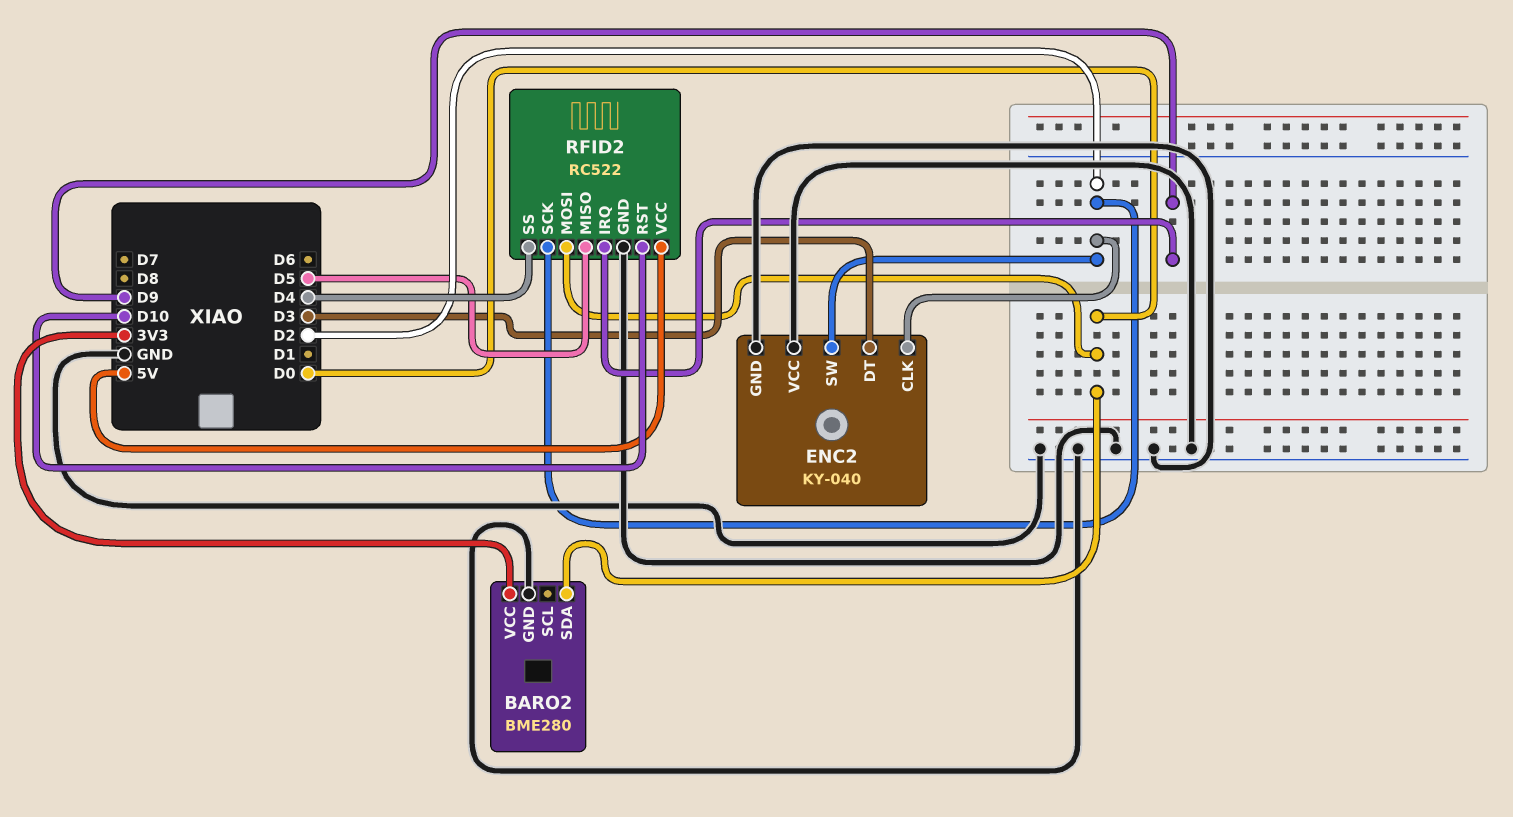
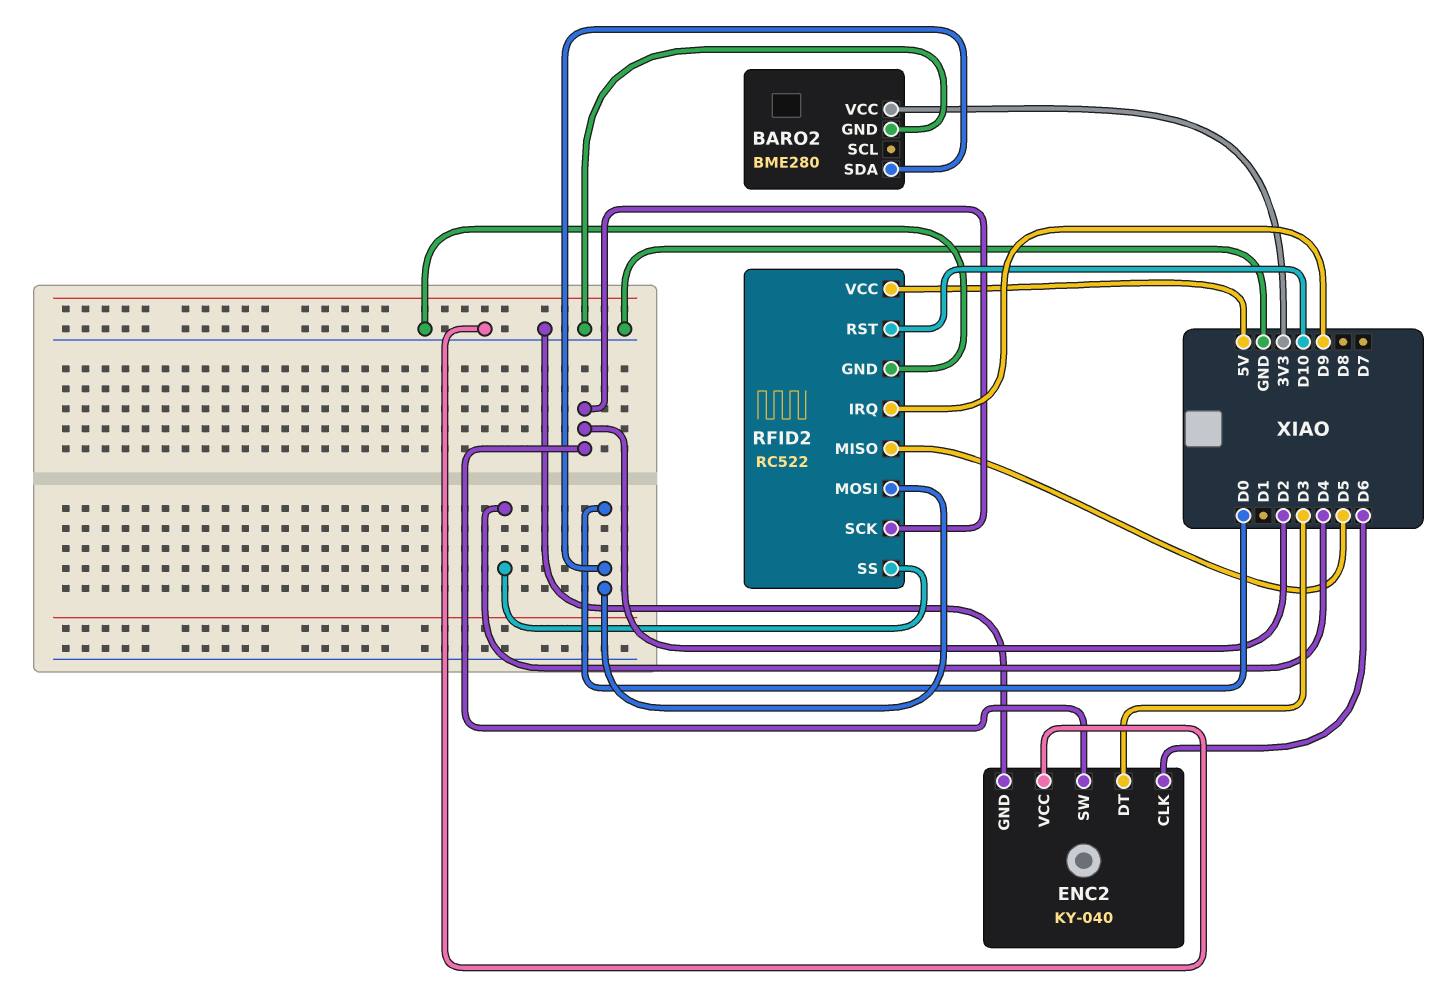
ENC2 pin CLK: D2 -> D6

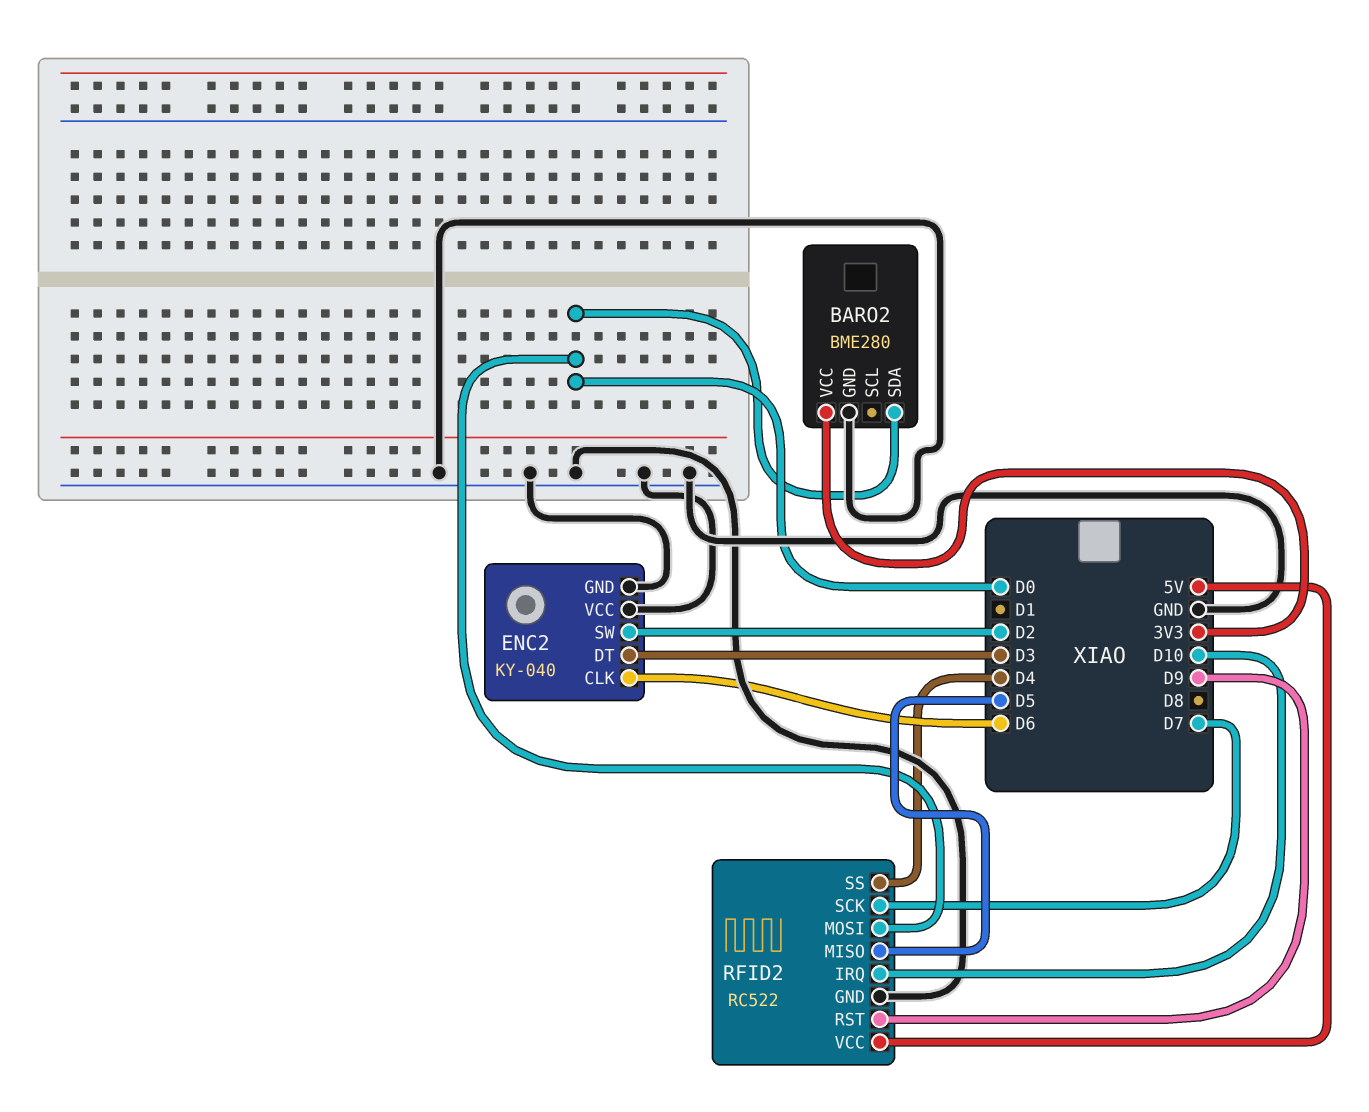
RFID2 pin IRQ: D9 -> D10
RFID2 pin RST: D10 -> D9
RFID2 pin SCK: D2 -> D7

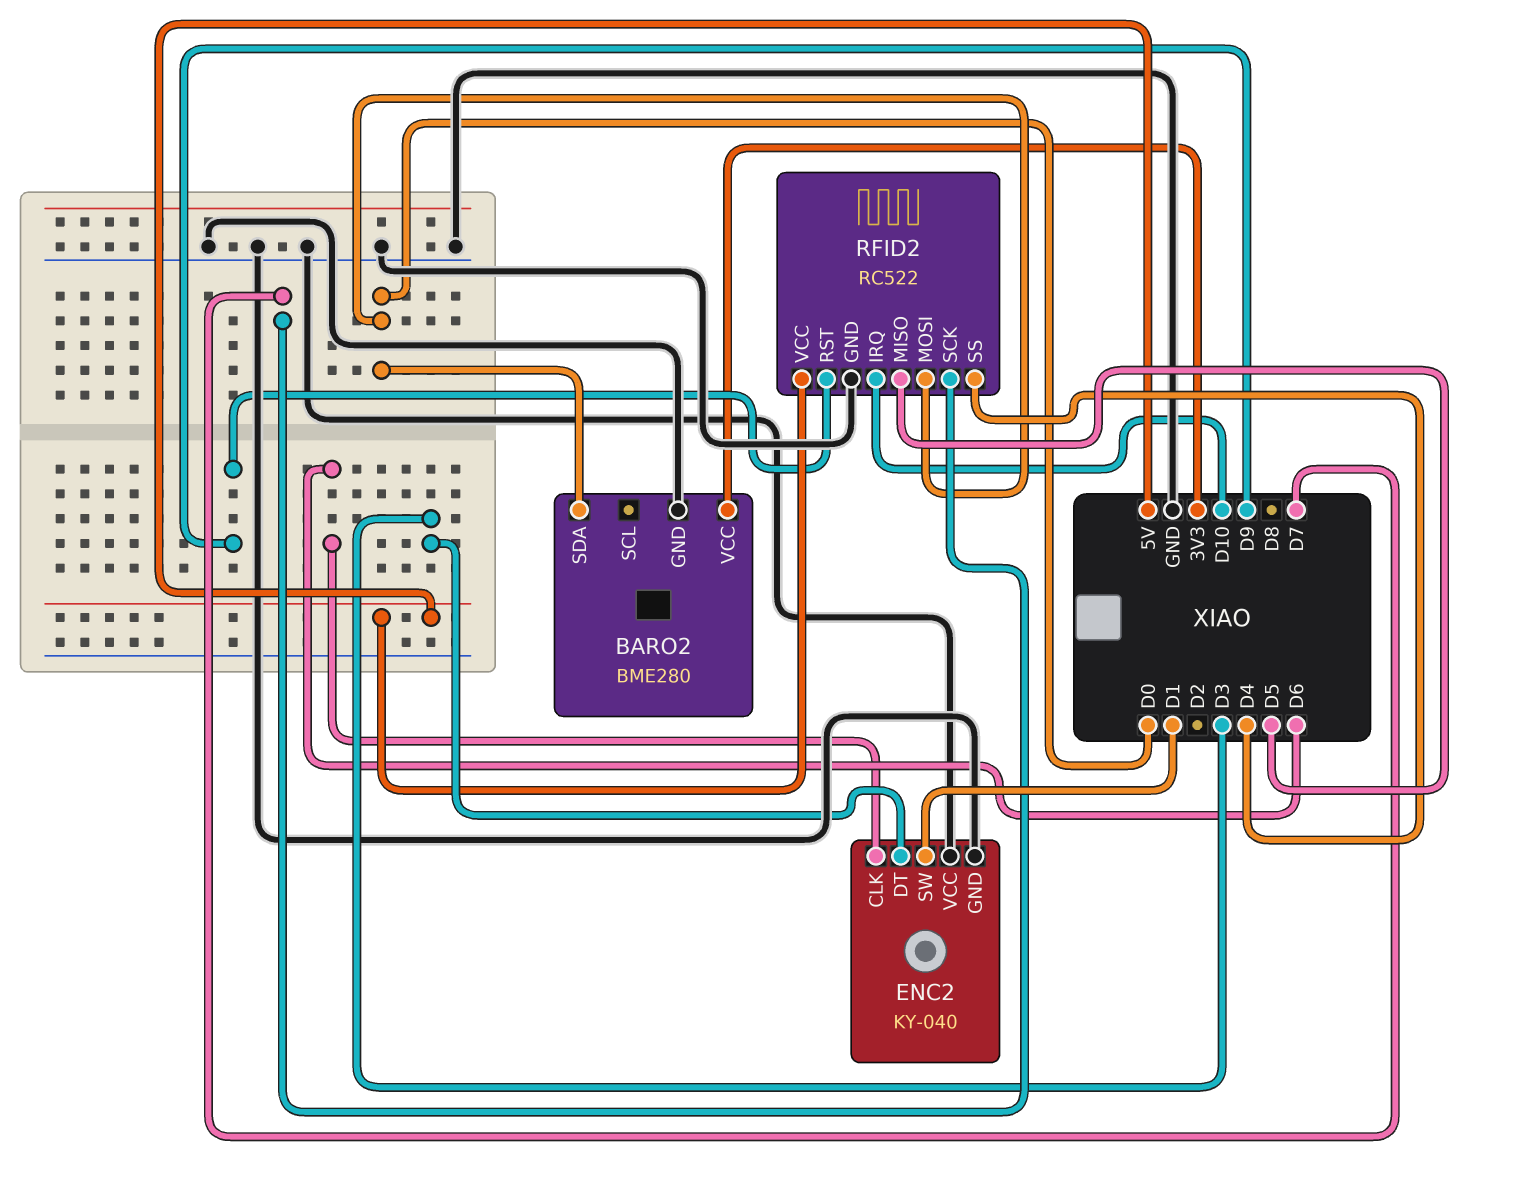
ENC2 pin SW: D2 -> D1

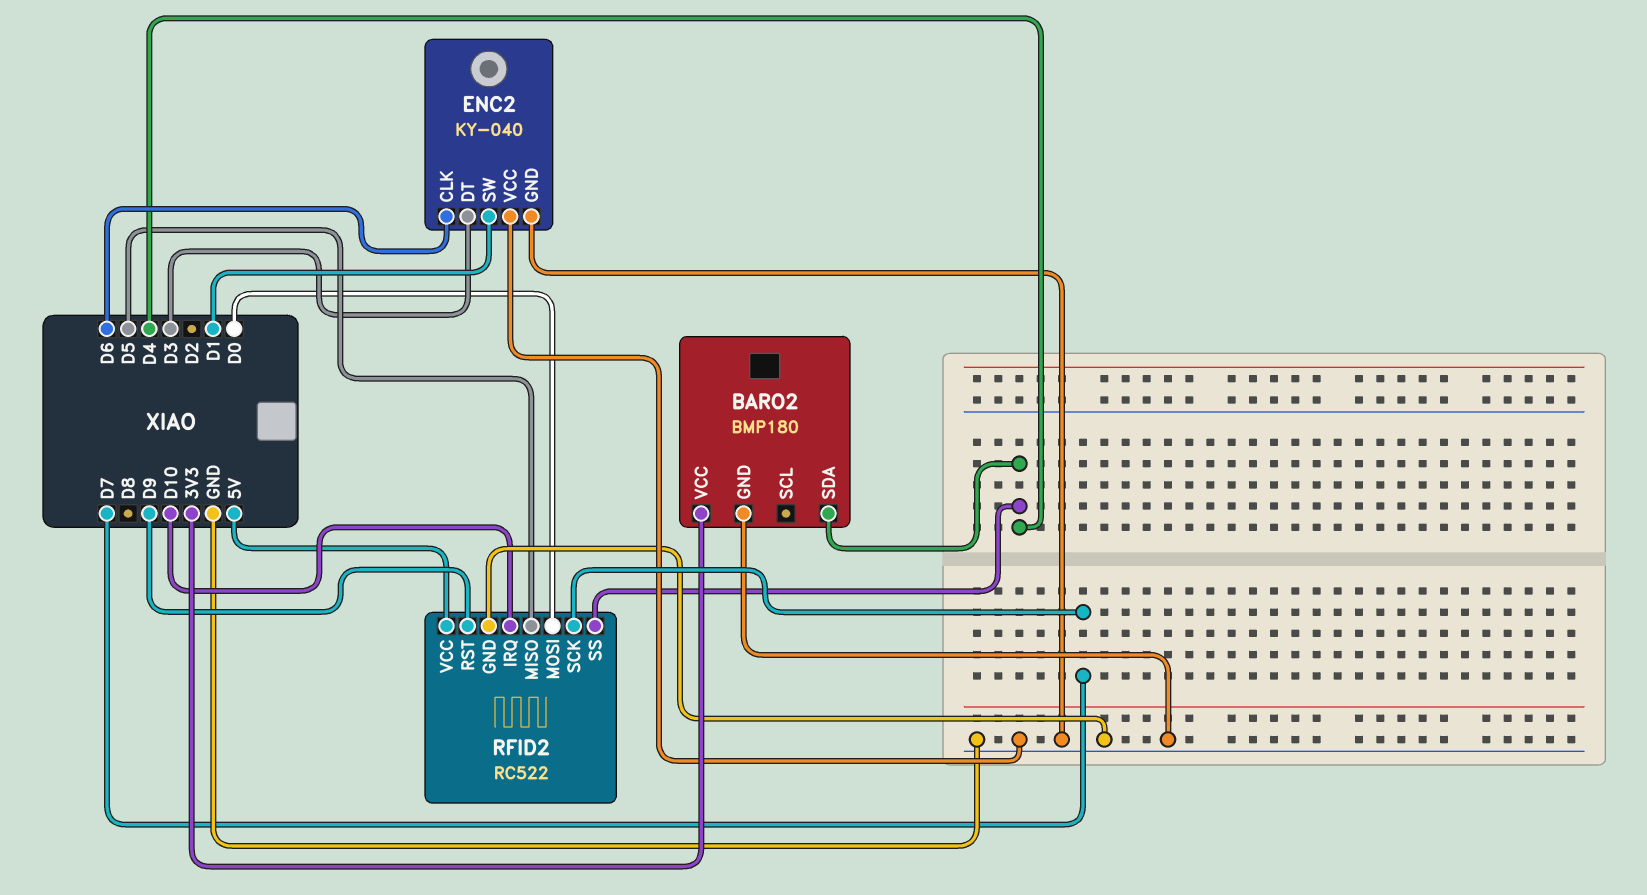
BARO2: BME280 -> BMP180
BARO2 pin SDA: D0 -> D4

